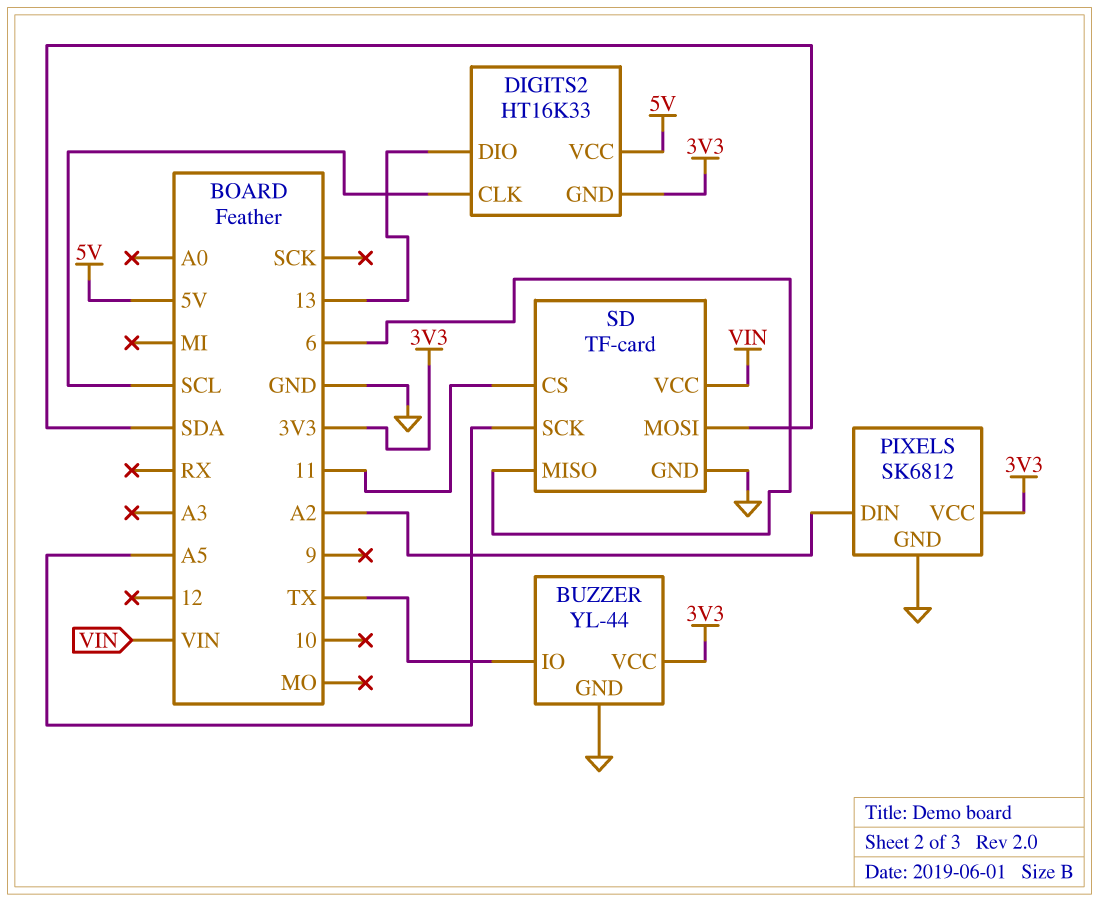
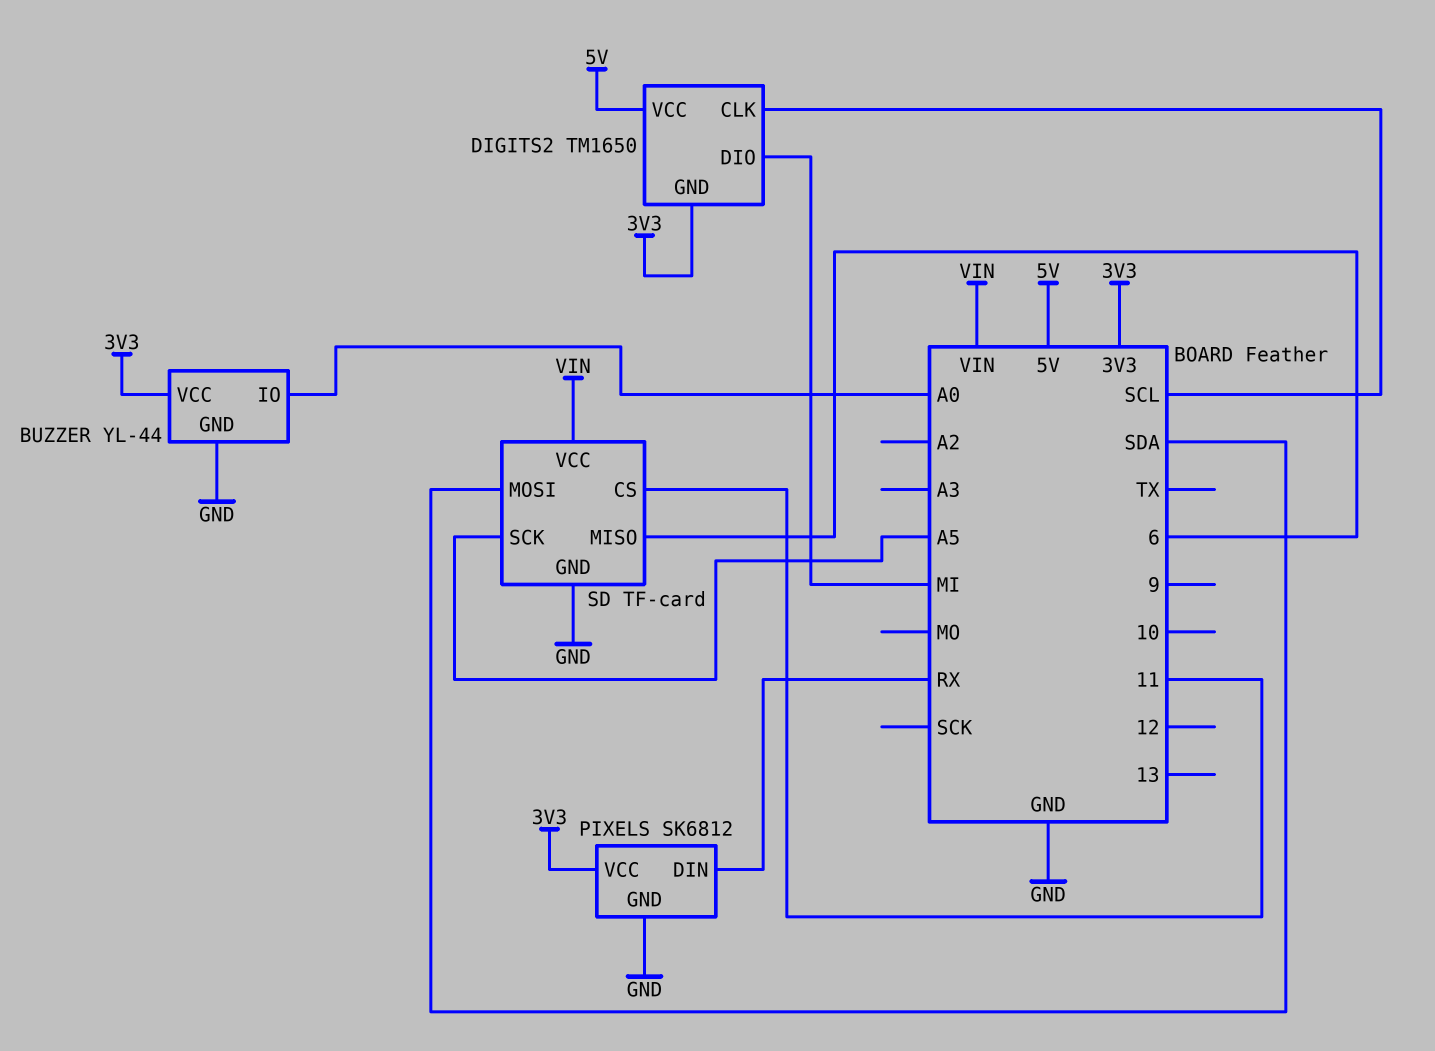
BUZZER pin IO: TX -> A0
DIGITS2: HT16K33 -> TM1650
DIGITS2 pin DIO: 13 -> MI
PIXELS pin DIN: A2 -> RX

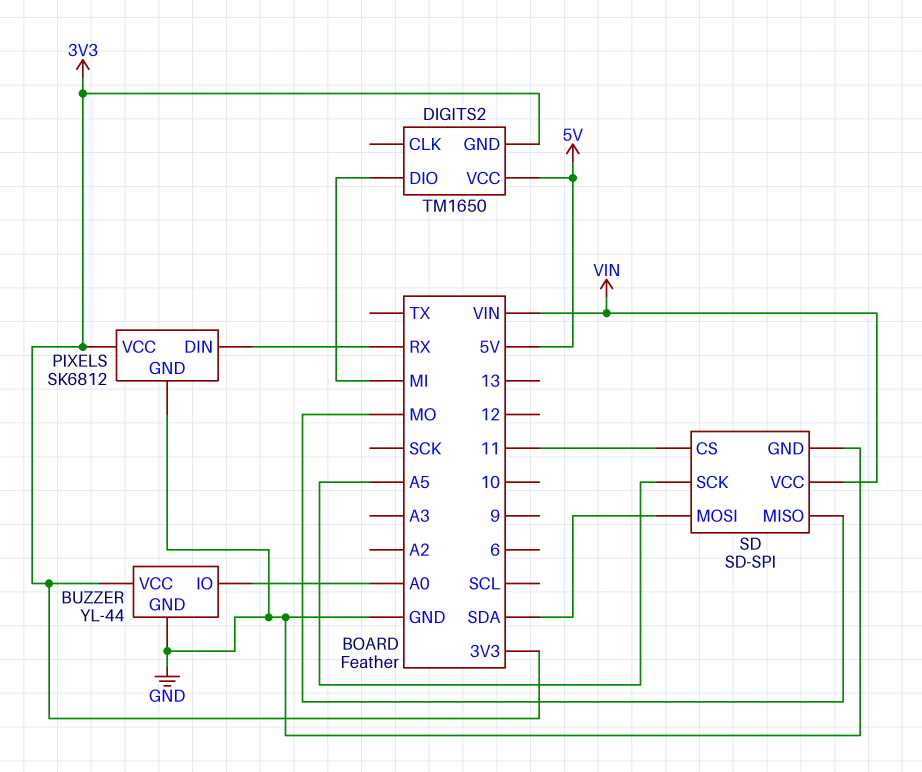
DIGITS2 pin CLK: SCL -> none
SD: TF-card -> SD-SPI
SD pin MISO: 6 -> MO

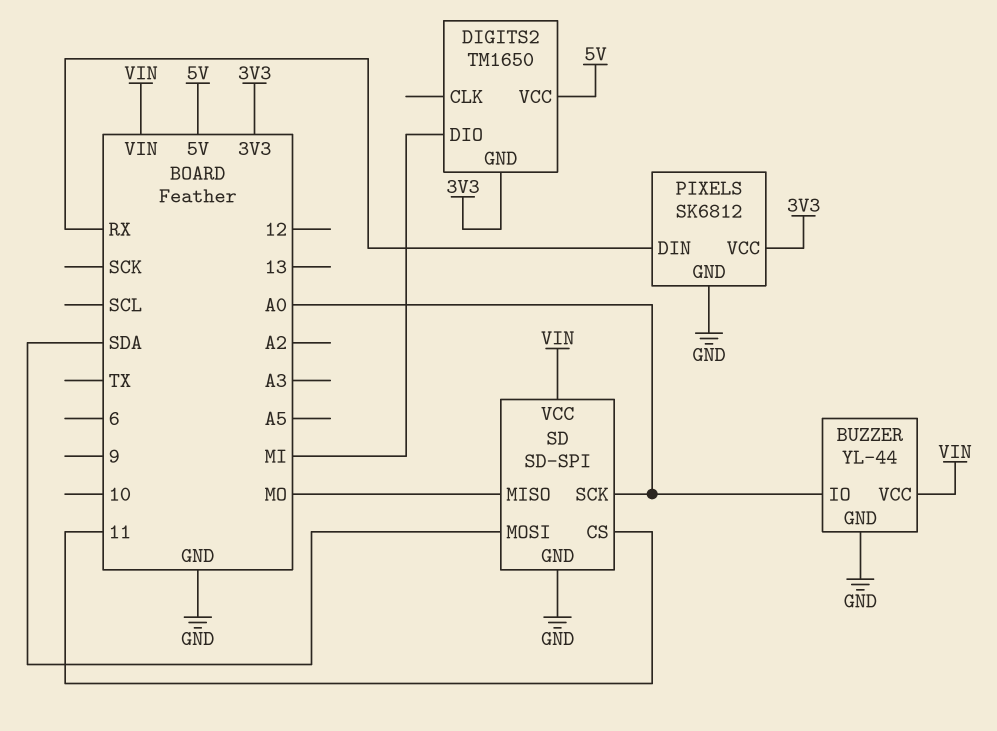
BUZZER pin VCC: 3V3 -> VIN
SD pin SCK: A5 -> A0

